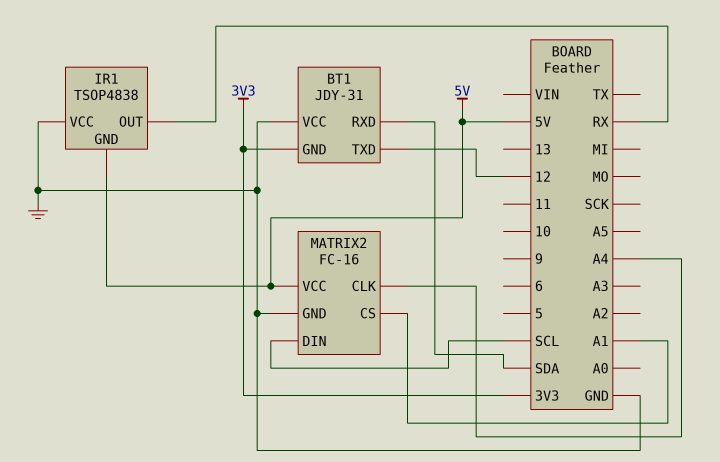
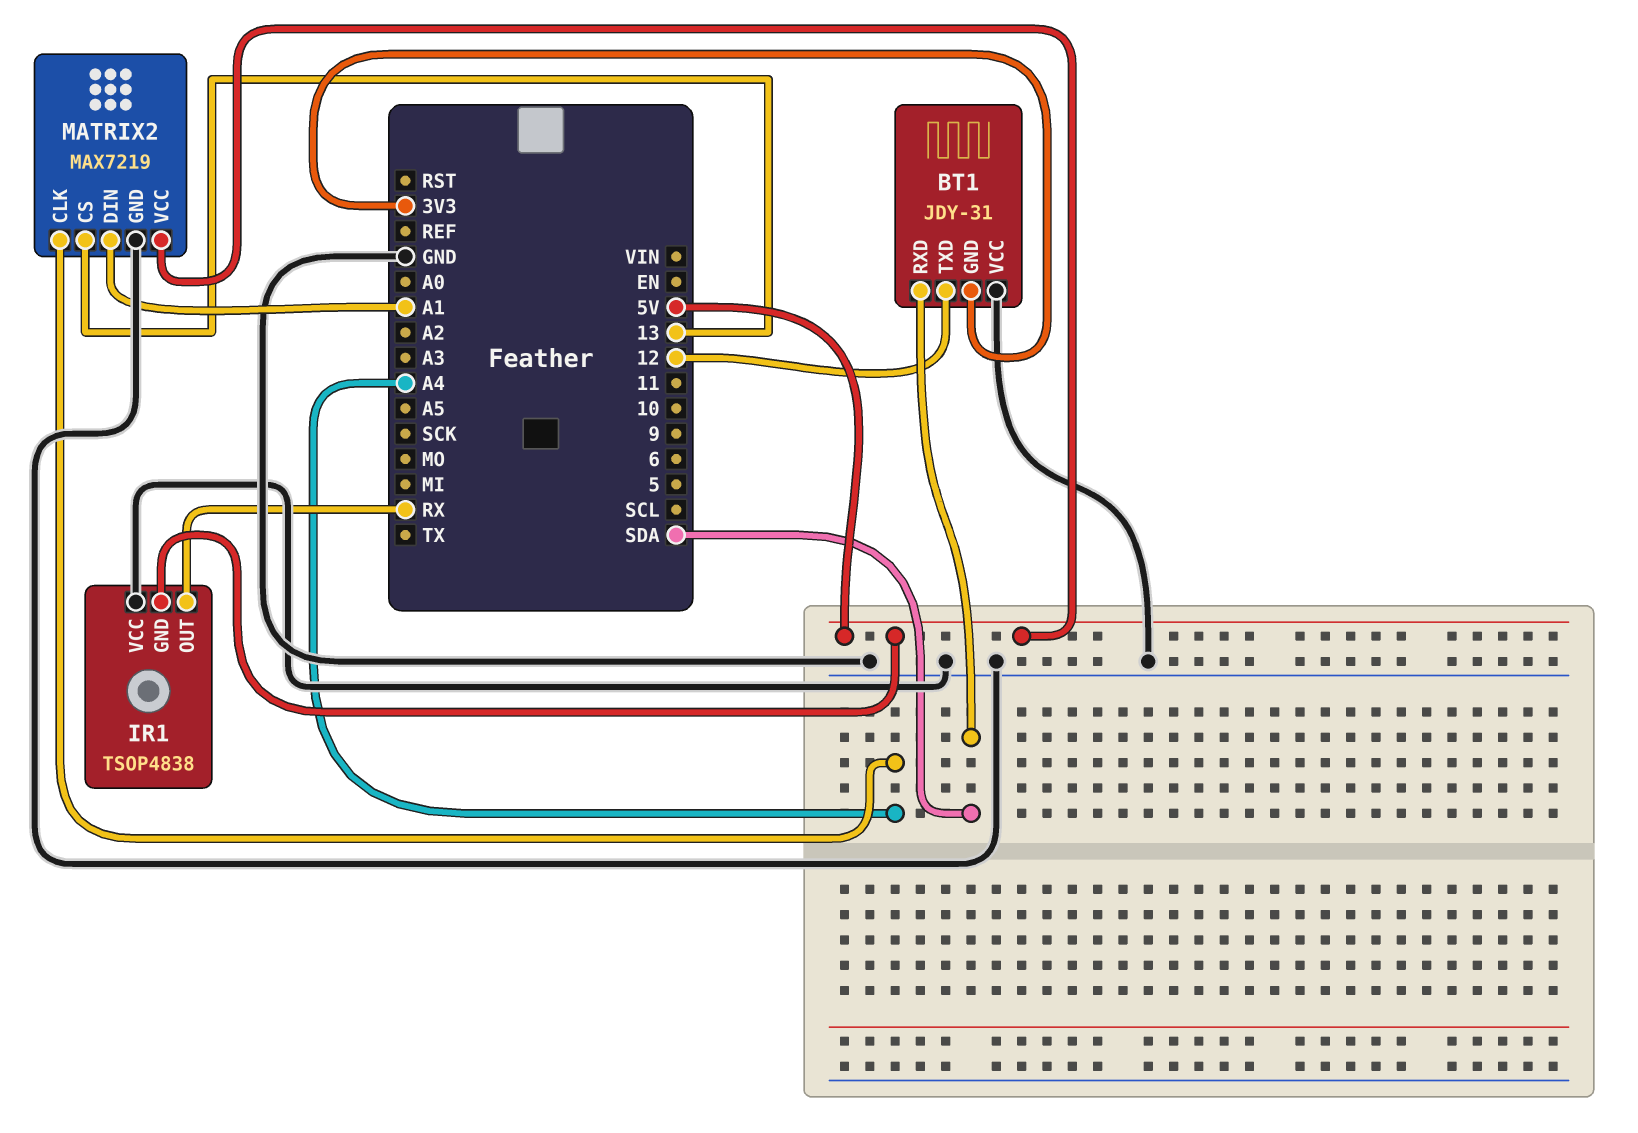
MATRIX2: FC-16 -> MAX7219
MATRIX2 pin CS: A1 -> 13
MATRIX2 pin DIN: SCL -> A1

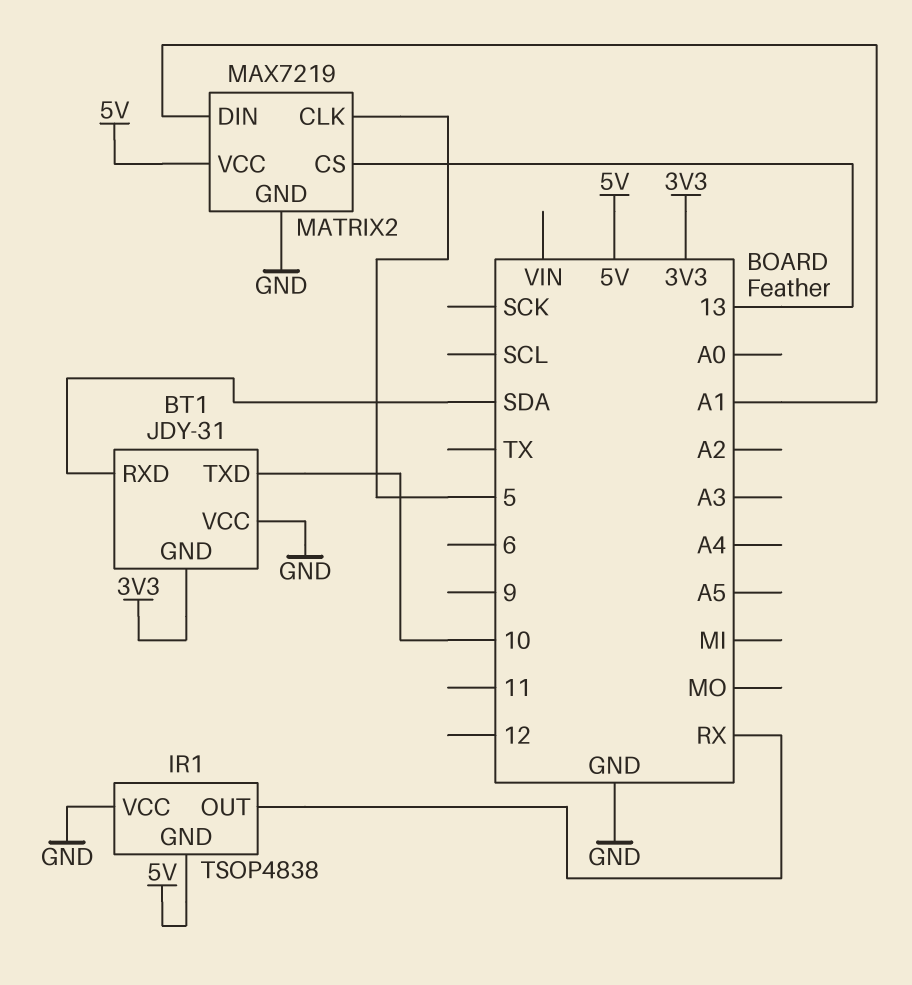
BT1 pin TXD: 12 -> 10
MATRIX2 pin CLK: A4 -> 5

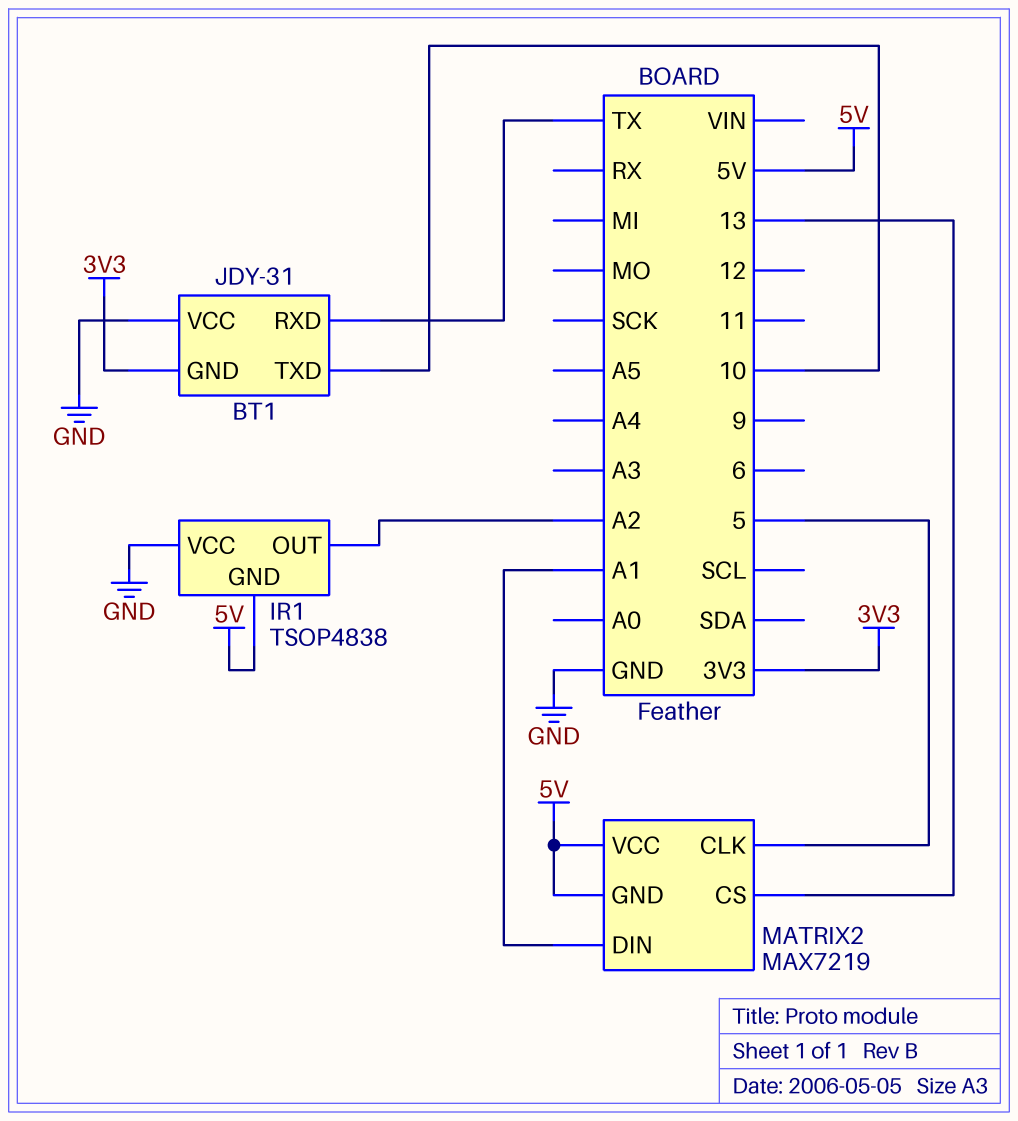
BT1 pin RXD: SDA -> TX
IR1 pin OUT: RX -> A2
MATRIX2 pin GND: GND -> 5V

